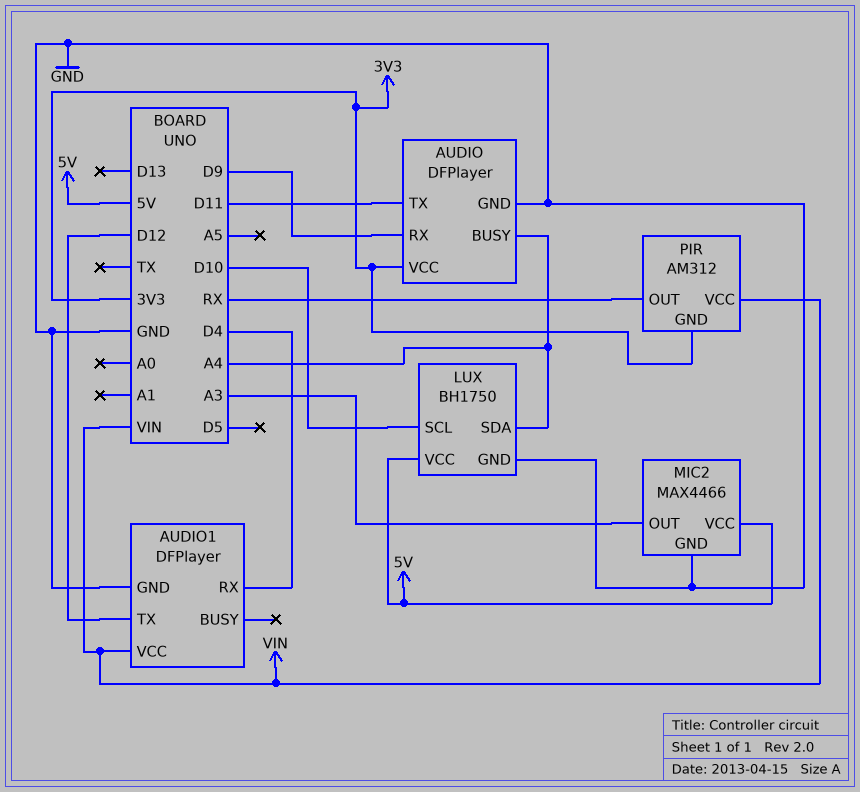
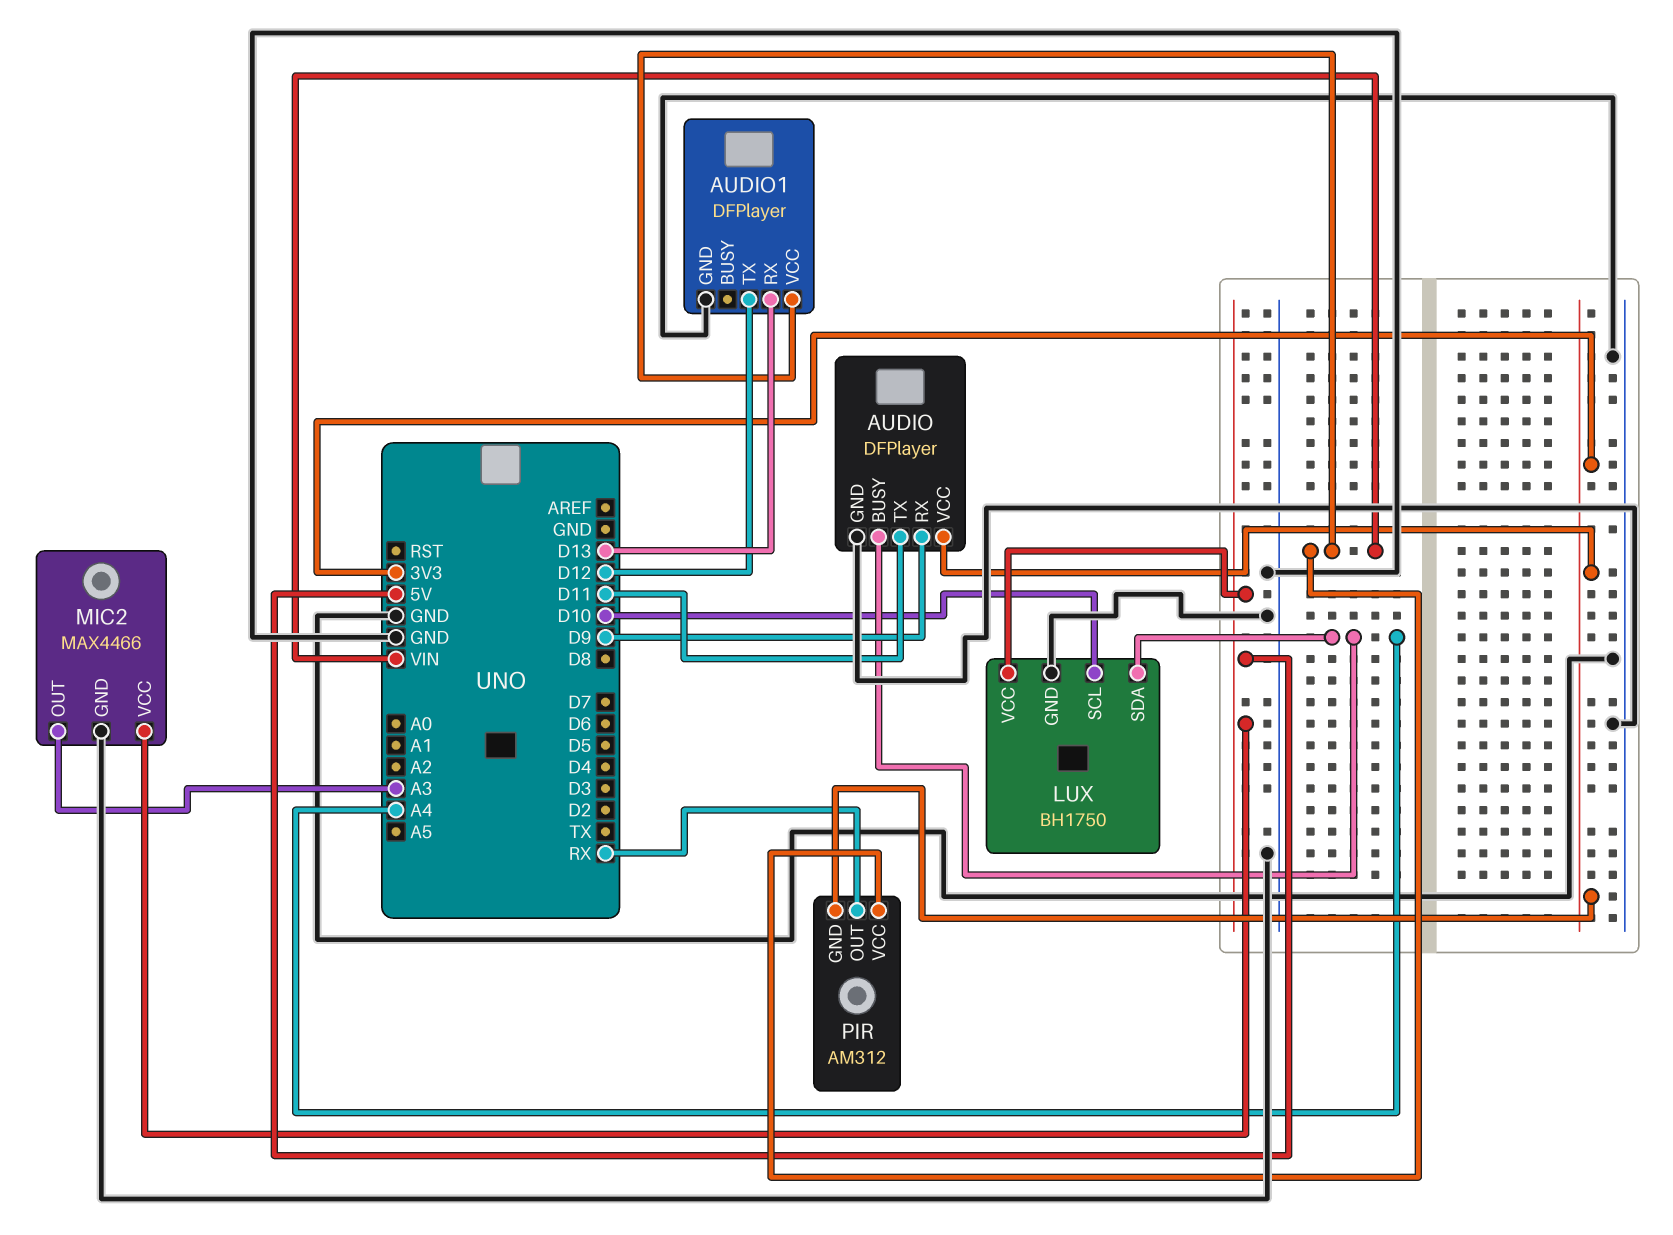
AUDIO1 pin RX: D4 -> D13

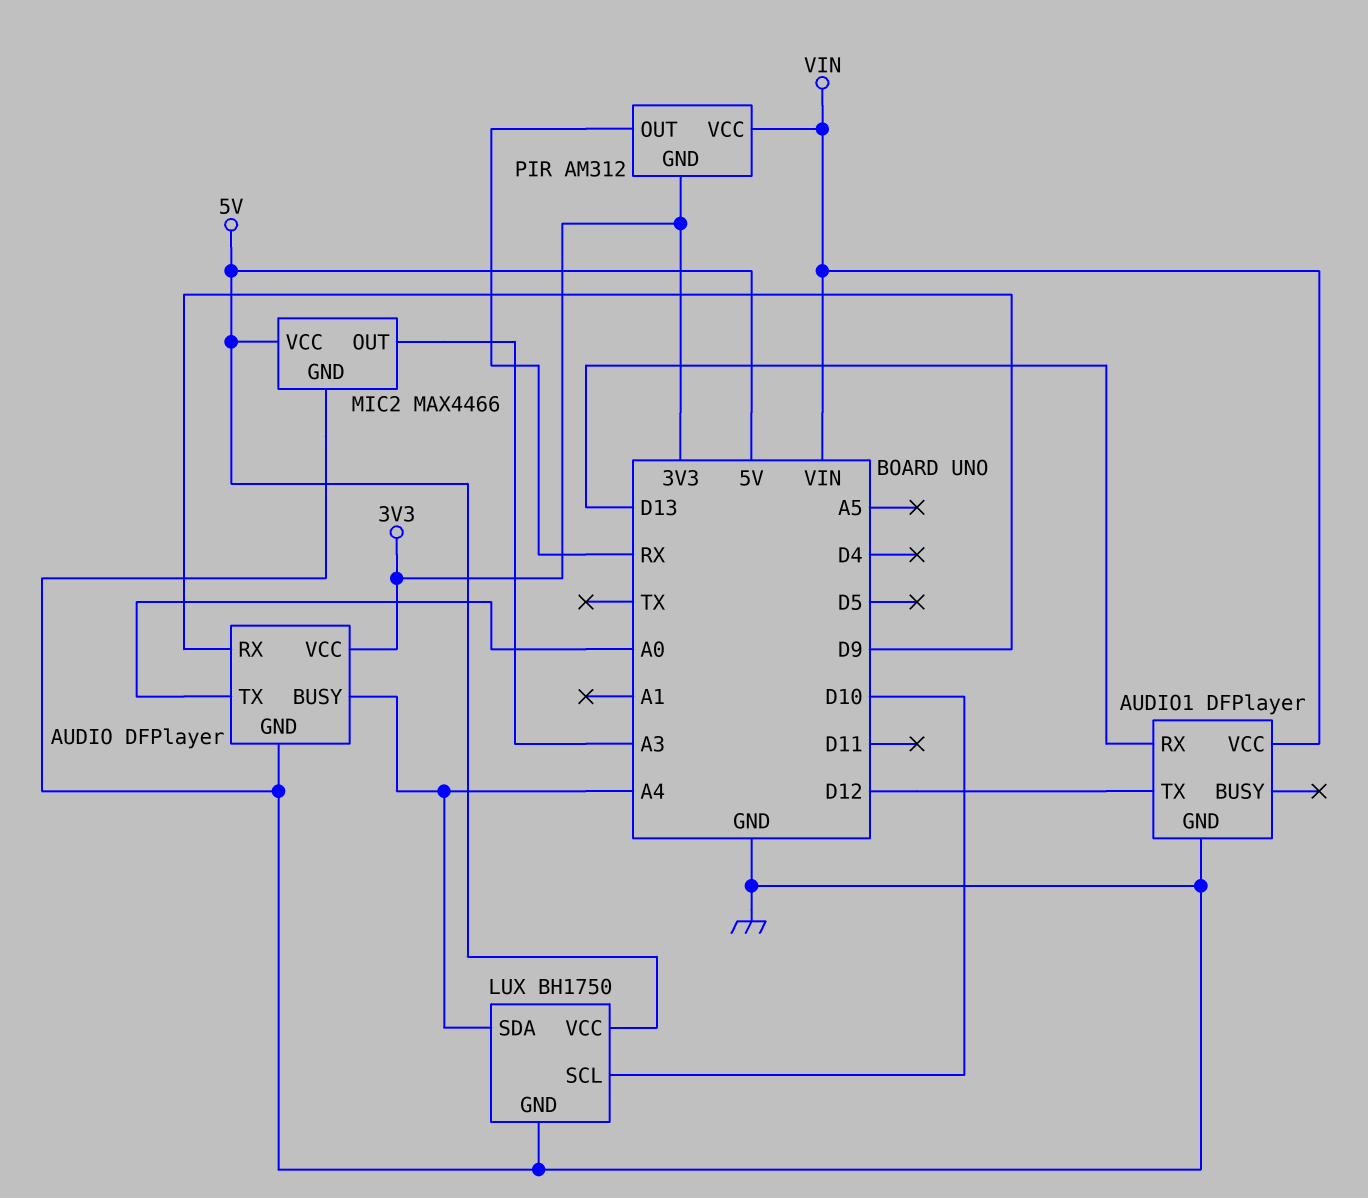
AUDIO pin TX: D11 -> A0

